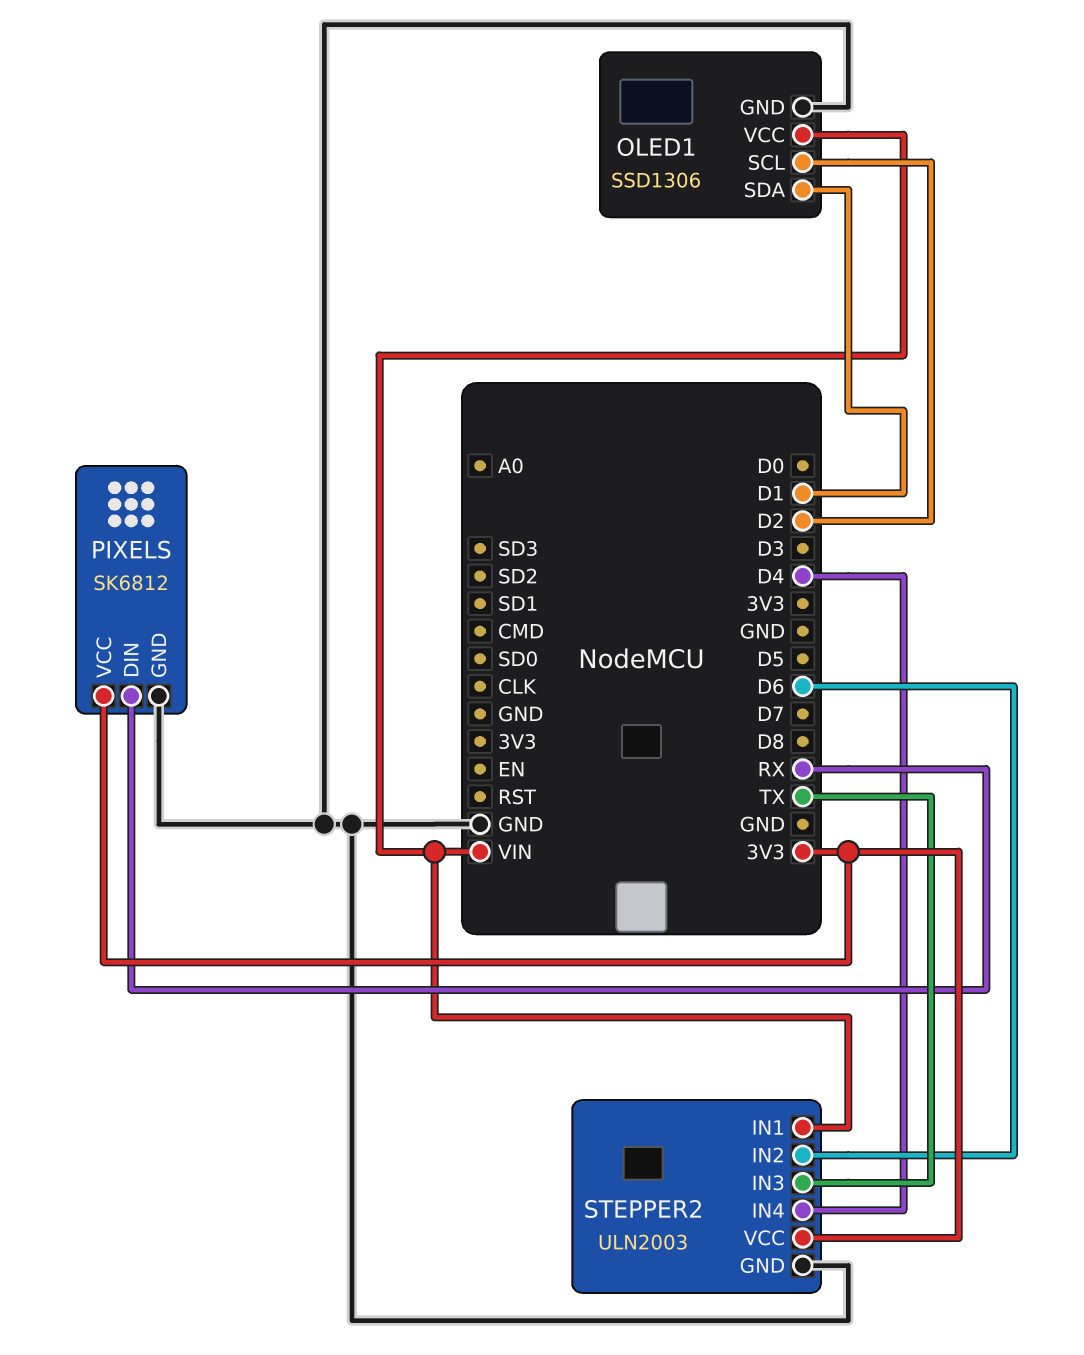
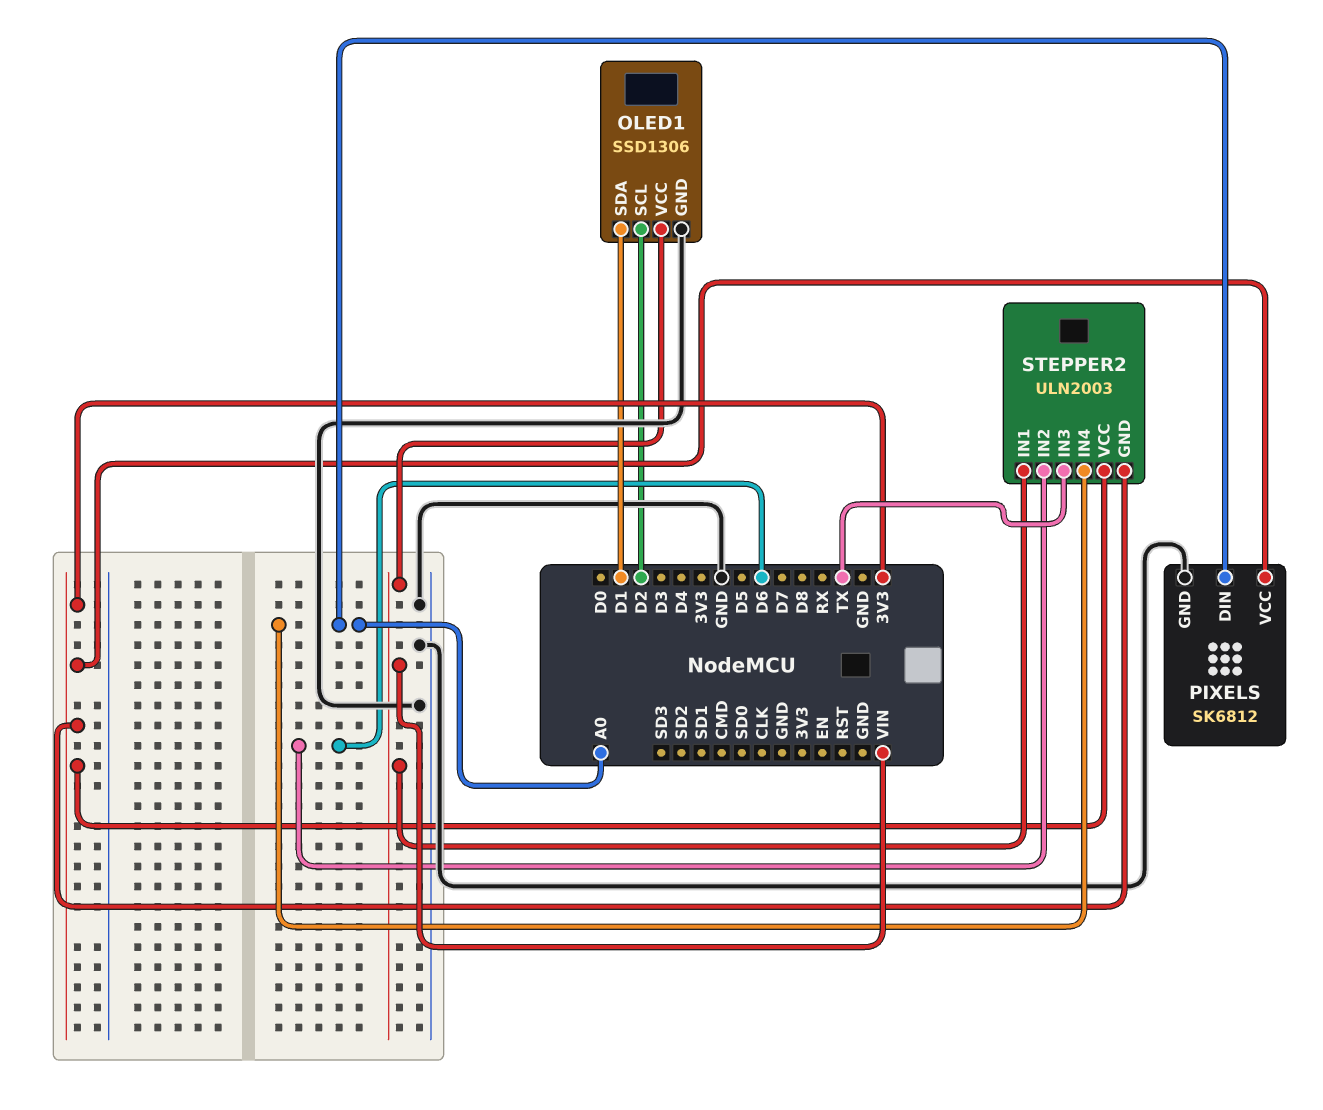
PIXELS pin DIN: RX -> A0
STEPPER2 pin GND: GND -> 3V3
STEPPER2 pin IN4: D4 -> A0

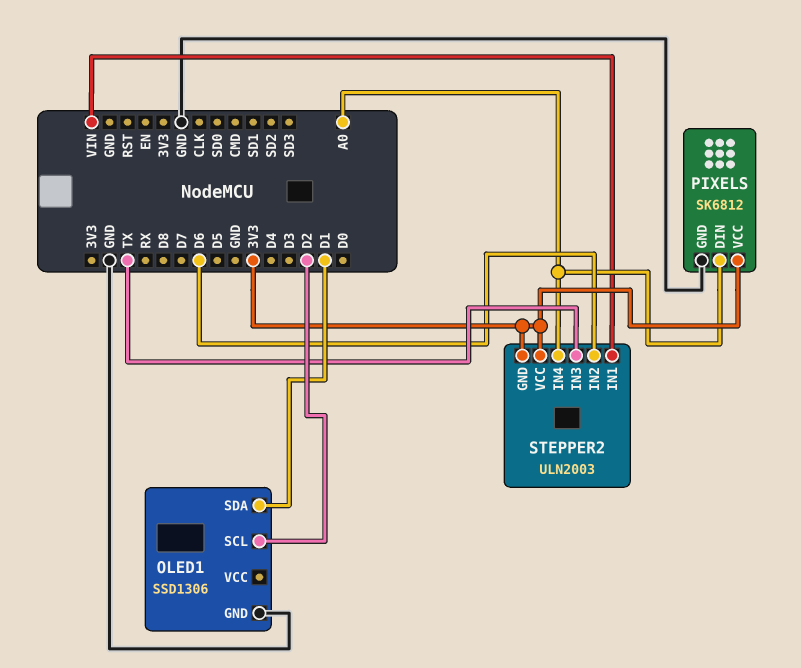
OLED1 pin VCC: VIN -> none

